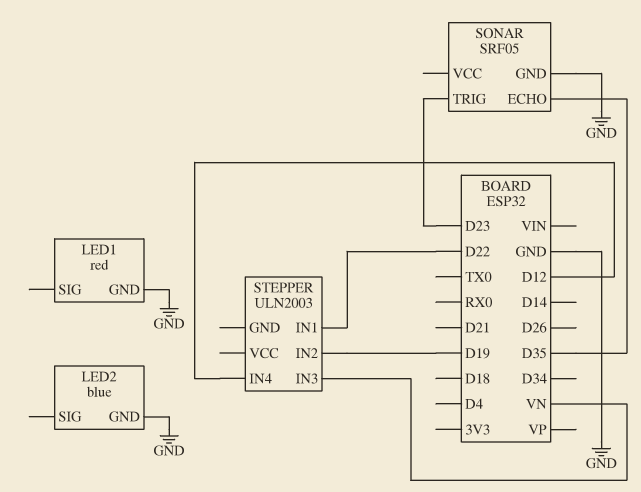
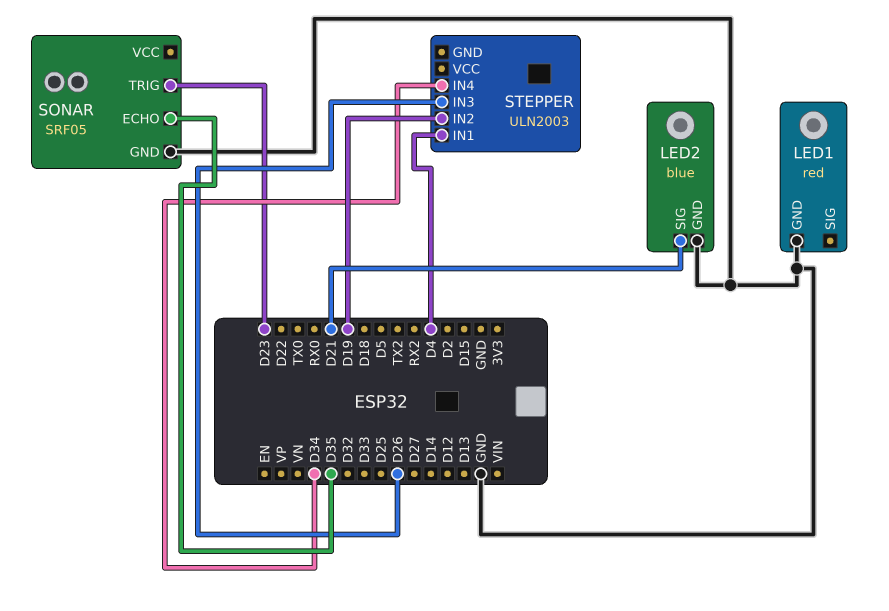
LED2 pin SIG: none -> D21
STEPPER pin IN1: D22 -> D4
STEPPER pin IN3: VN -> D26
STEPPER pin IN4: D12 -> D34

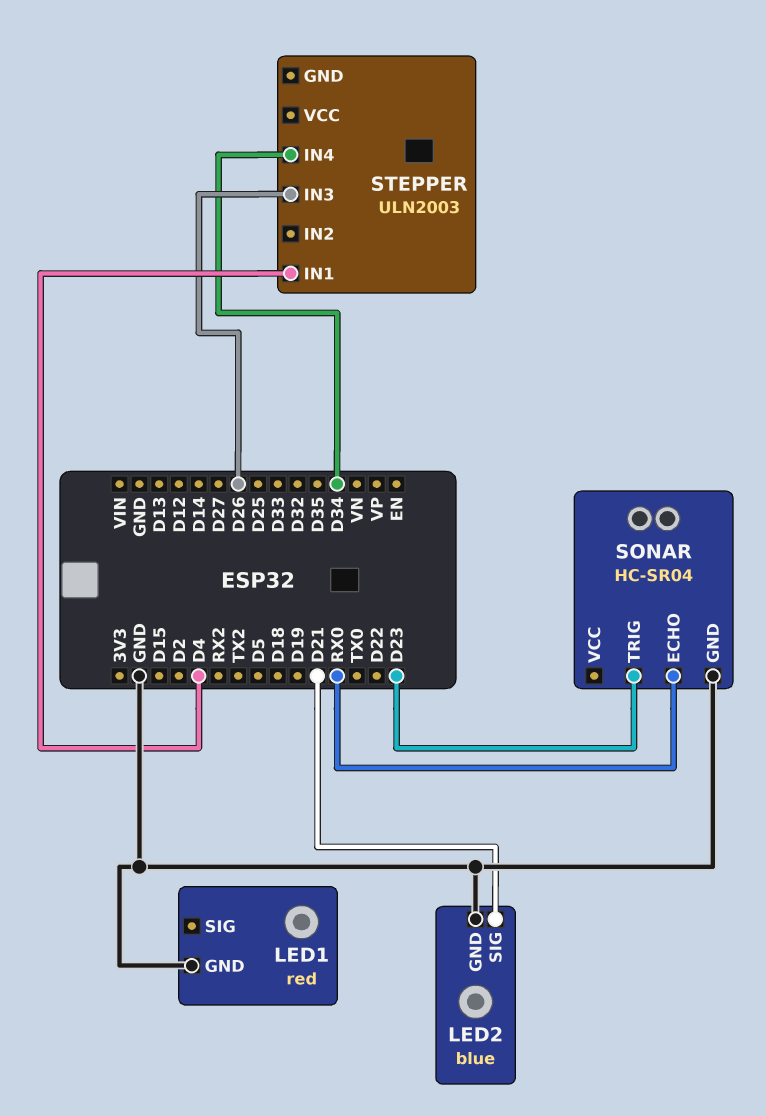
SONAR: SRF05 -> HC-SR04
SONAR pin ECHO: D35 -> RX0
STEPPER pin IN2: D19 -> none

